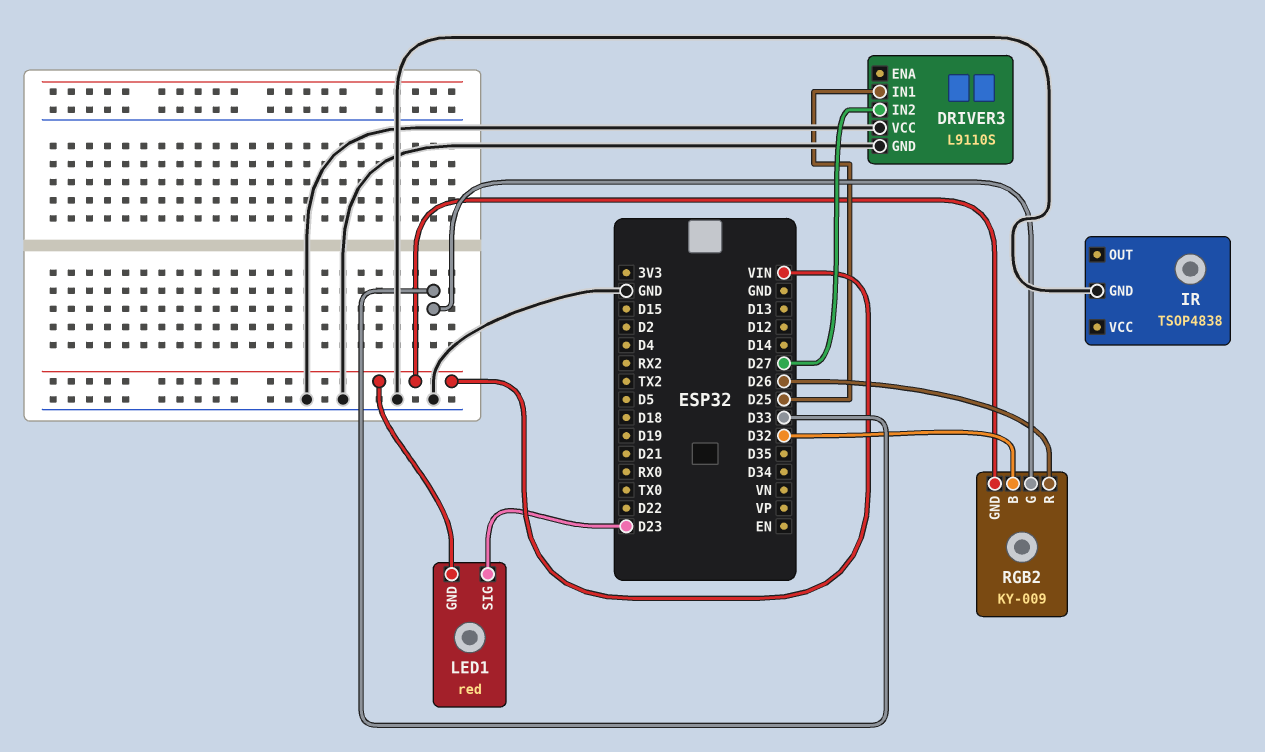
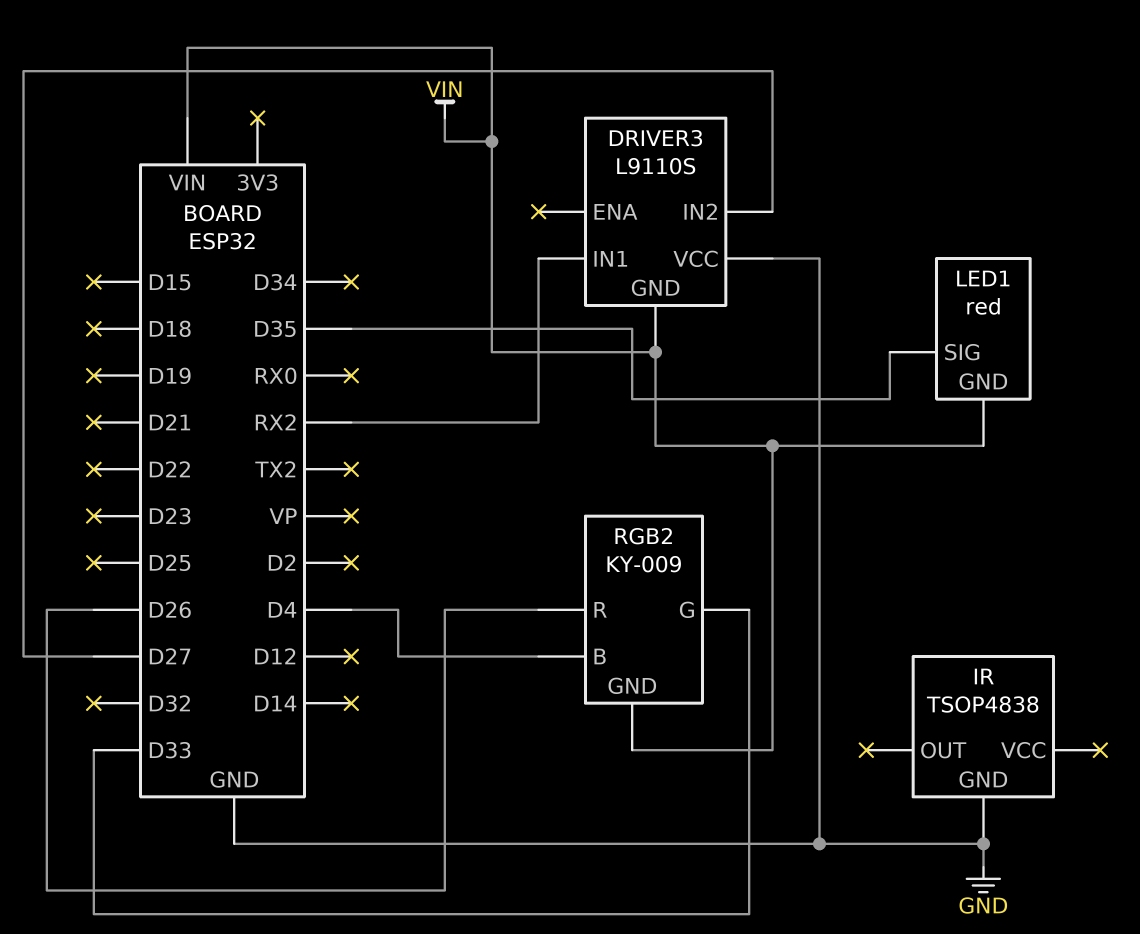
DRIVER3 pin GND: GND -> VIN
DRIVER3 pin IN1: D25 -> RX2
LED1 pin SIG: D23 -> D35
RGB2 pin B: D32 -> D4

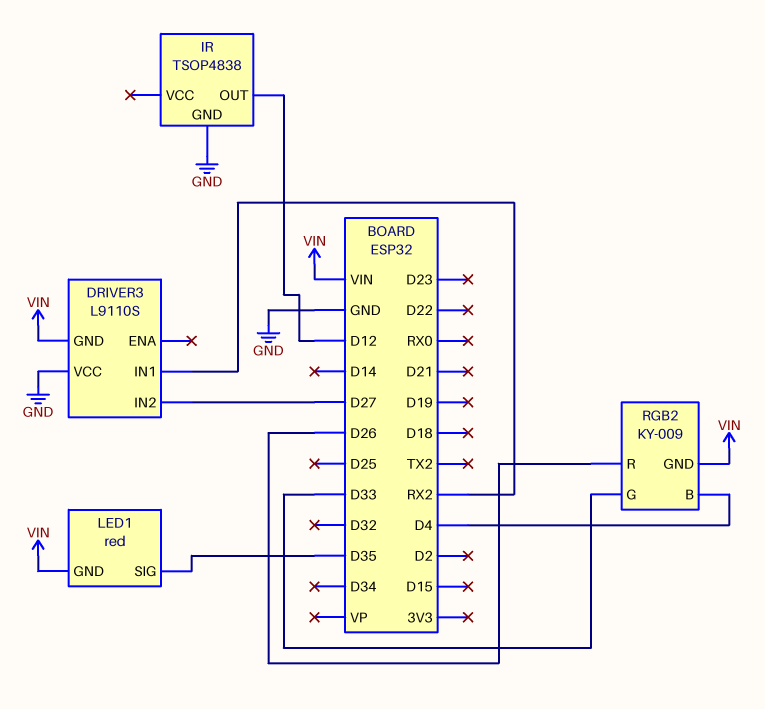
IR pin OUT: none -> D12

